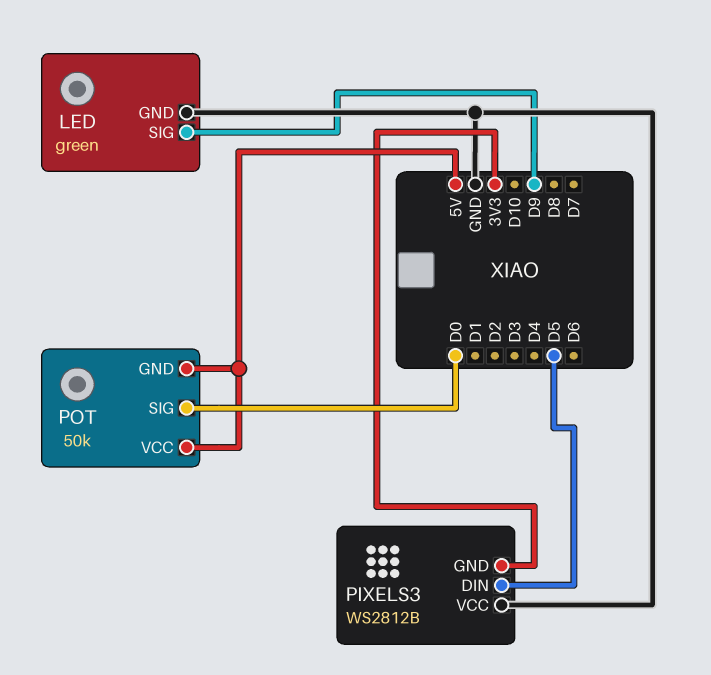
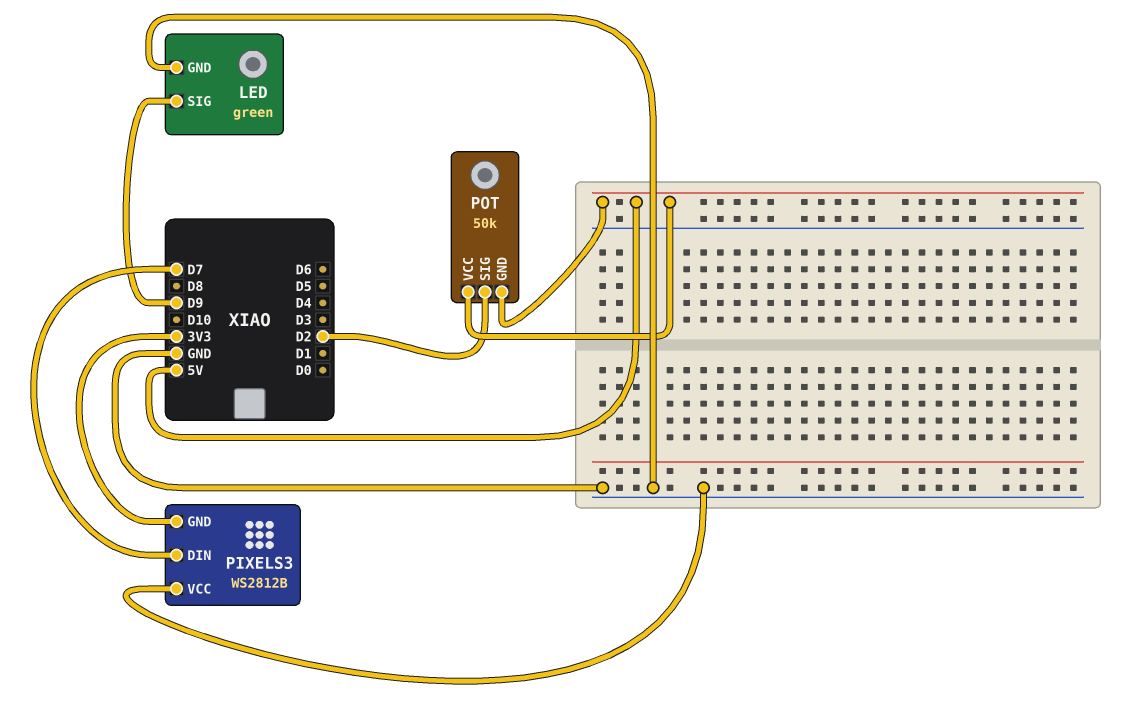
PIXELS3 pin DIN: D5 -> D7
POT pin SIG: D0 -> D2

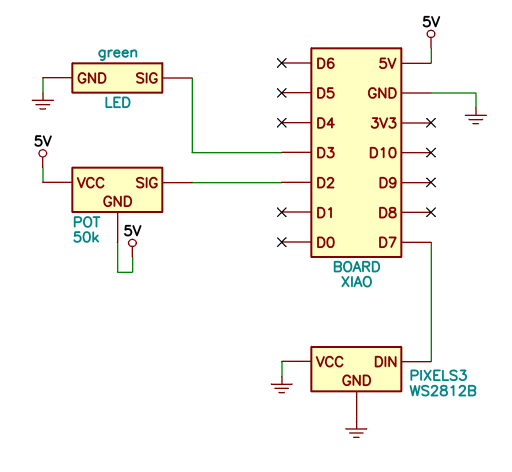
LED pin SIG: D9 -> D3
PIXELS3 pin GND: 3V3 -> GND

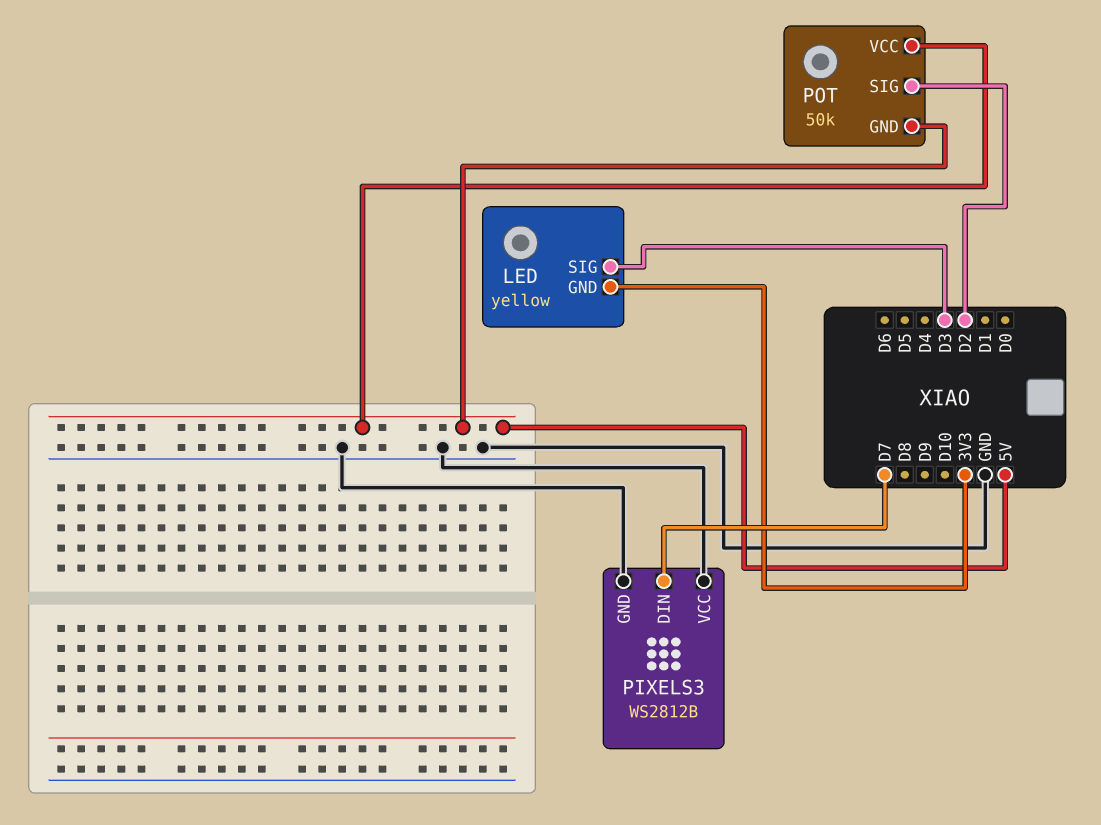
LED: green -> yellow
LED pin GND: GND -> 3V3

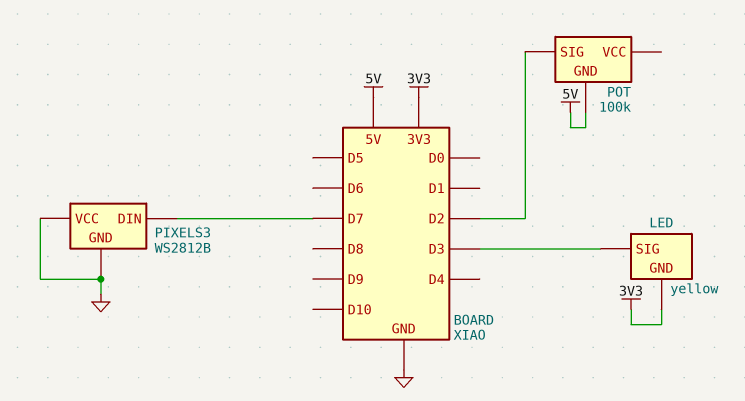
POT: 50k -> 100k
POT pin VCC: 5V -> none

